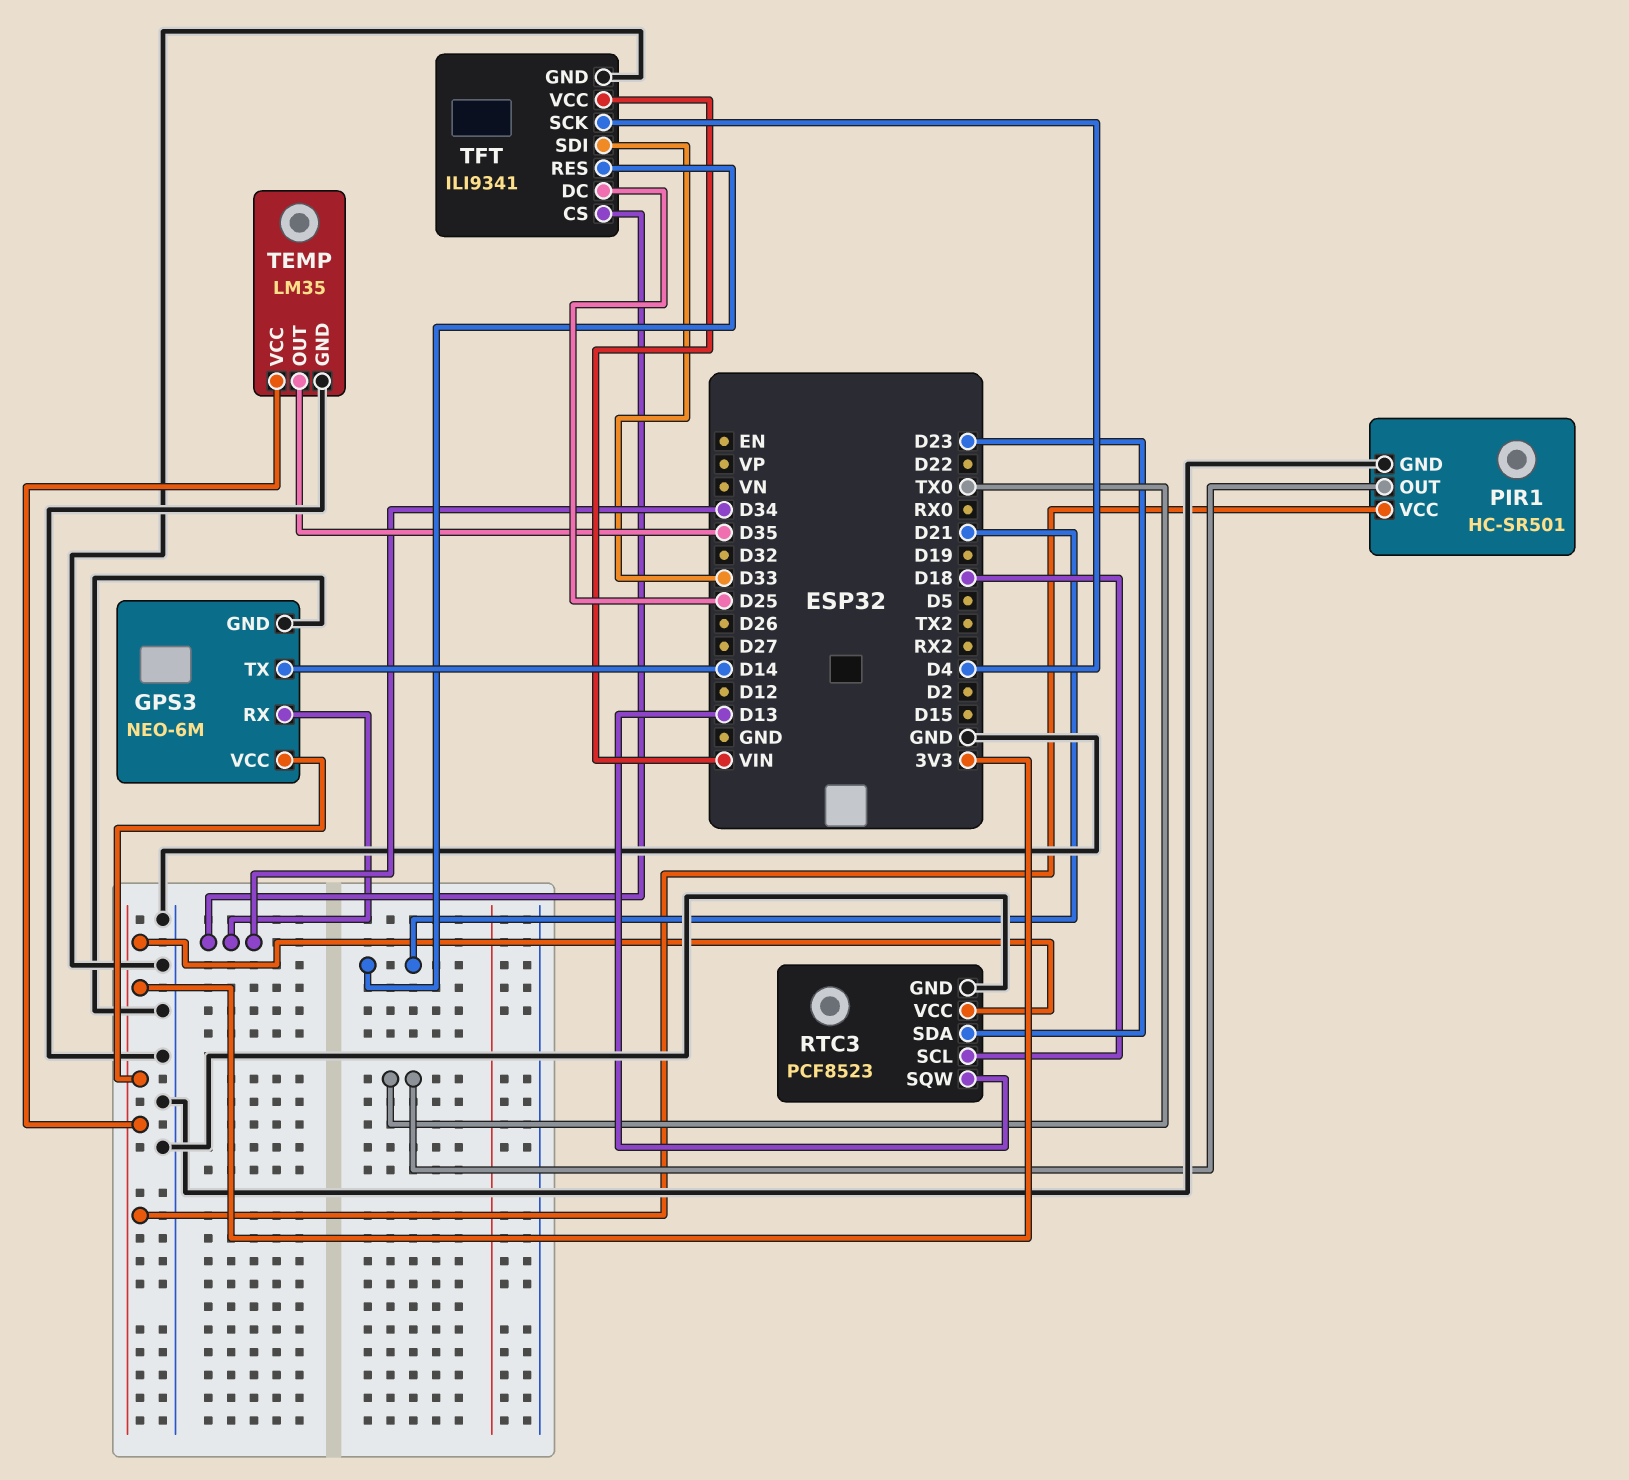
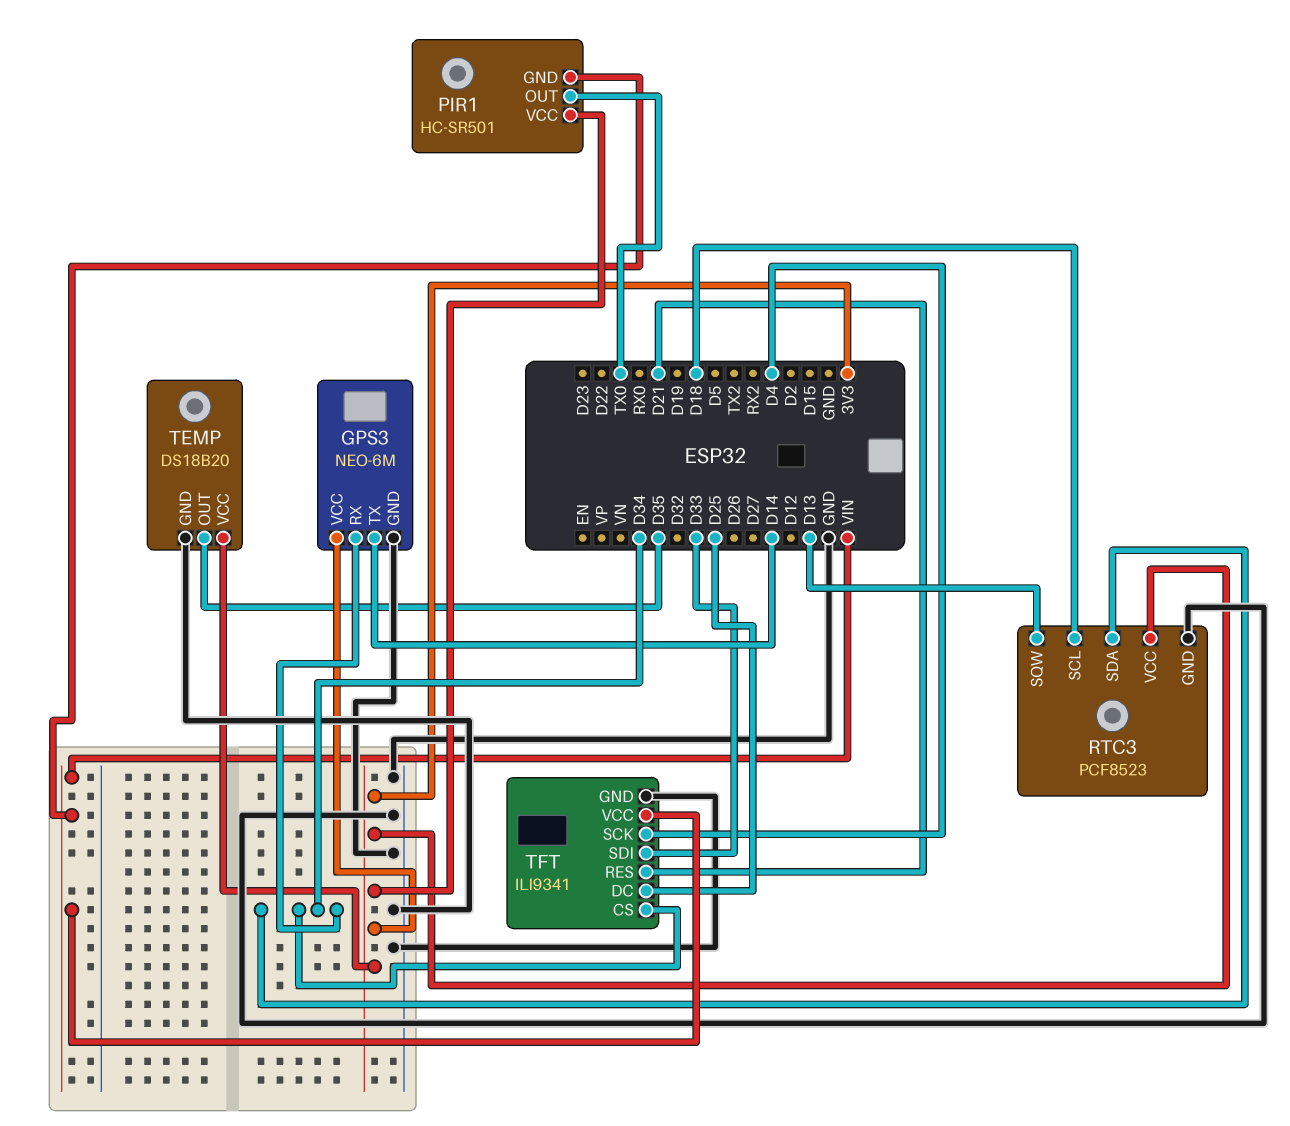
PIR1 pin GND: GND -> VIN
RTC3 pin SDA: D23 -> D34
TEMP: LM35 -> DS18B20

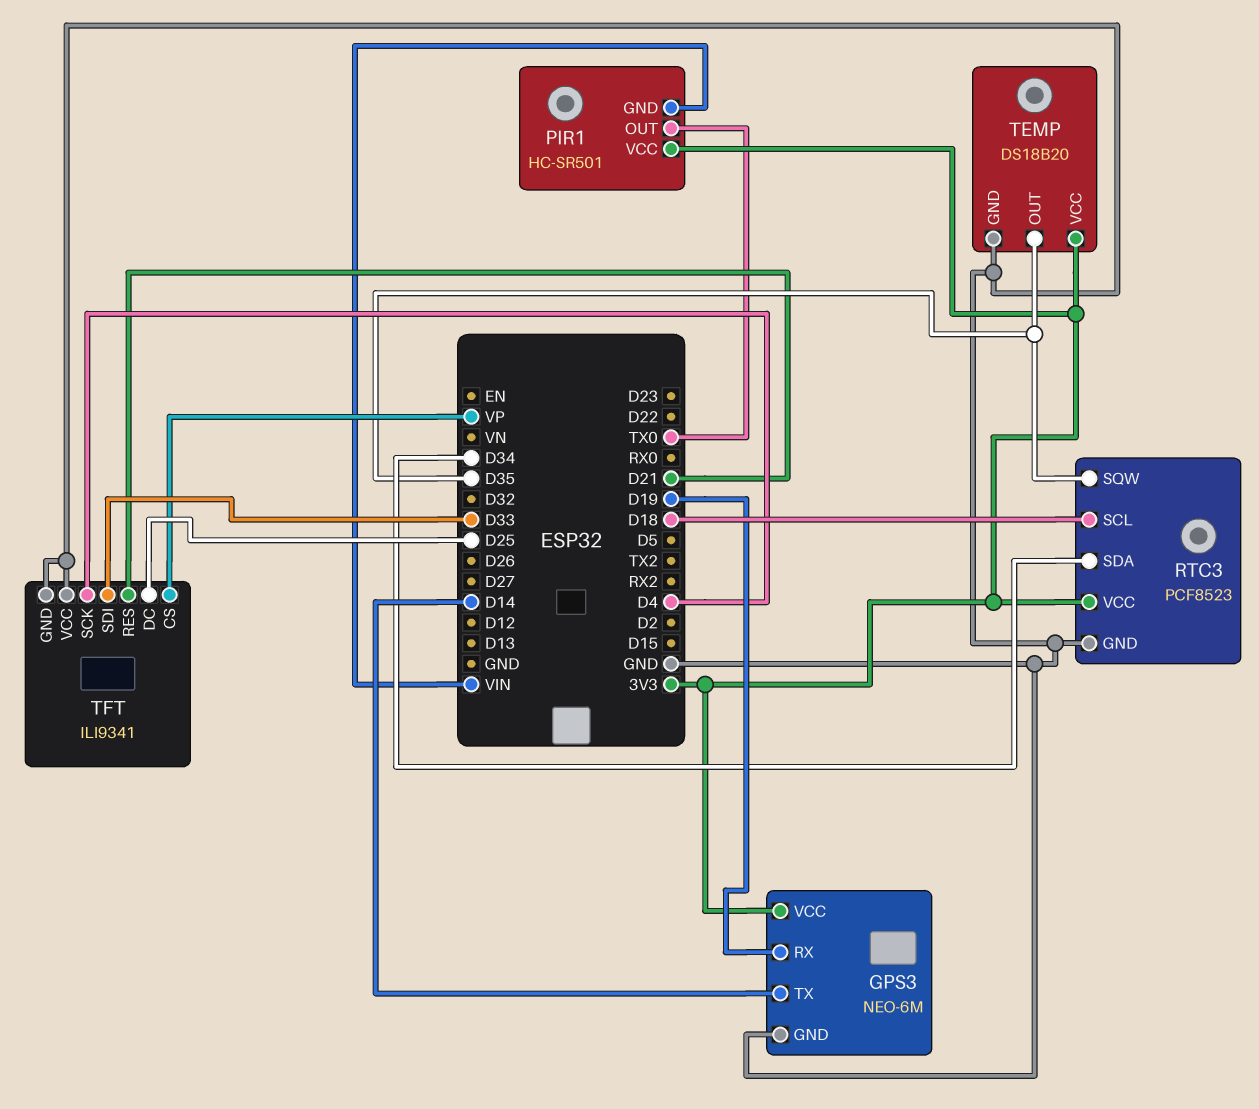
GPS3 pin RX: D34 -> D19
RTC3 pin SQW: D13 -> D35
TFT pin CS: D34 -> VP
TFT pin VCC: VIN -> GND

